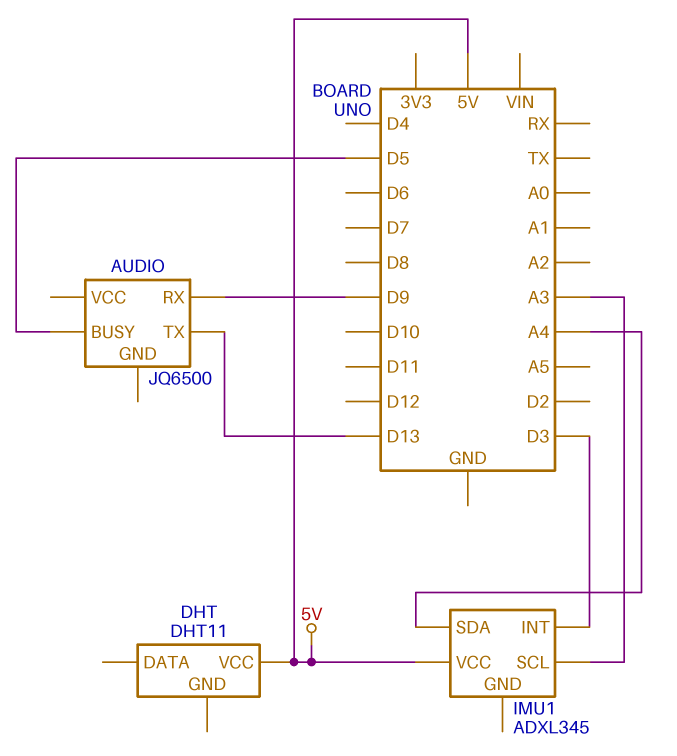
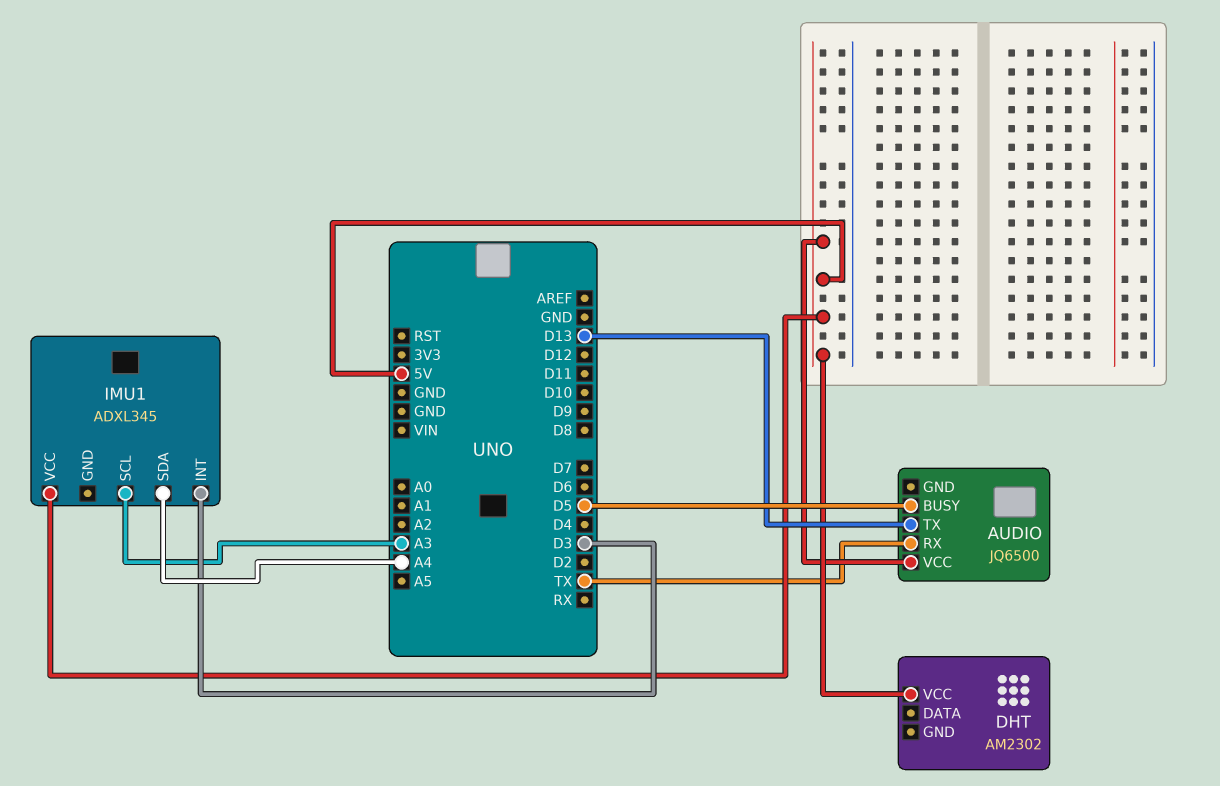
AUDIO pin RX: D9 -> TX
AUDIO pin VCC: none -> 5V
DHT: DHT11 -> AM2302

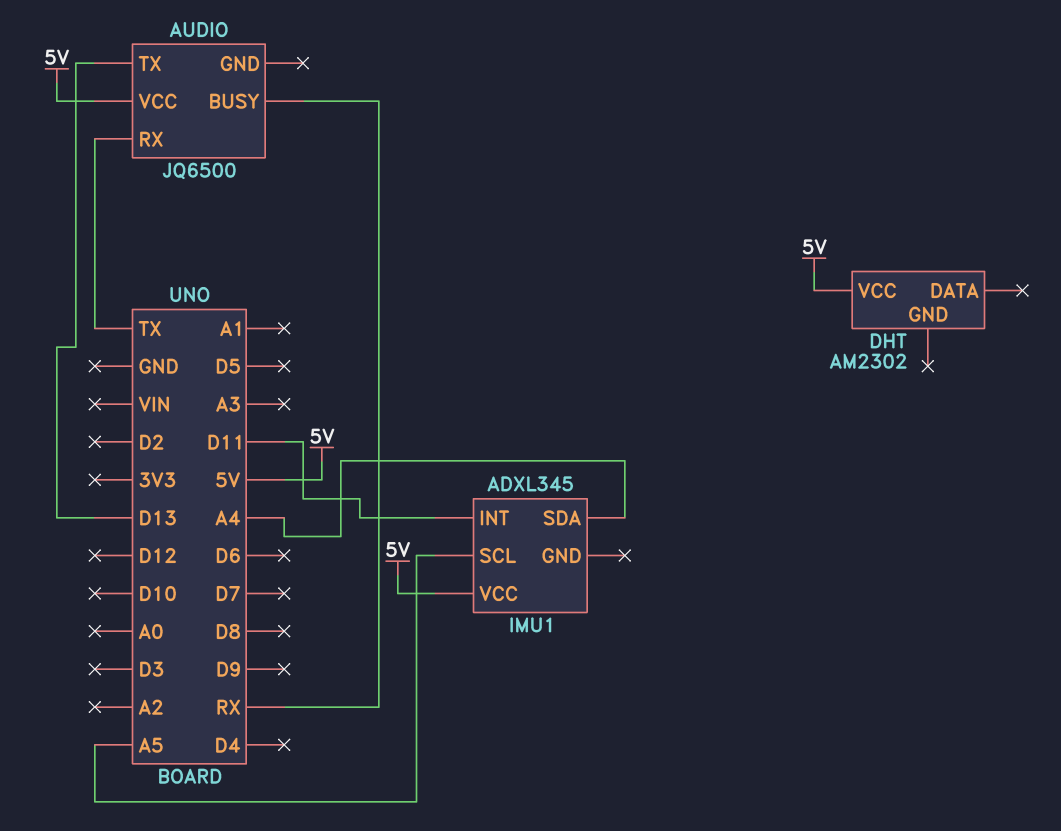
AUDIO pin BUSY: D5 -> RX
IMU1 pin INT: D3 -> D11
IMU1 pin SCL: A3 -> A5

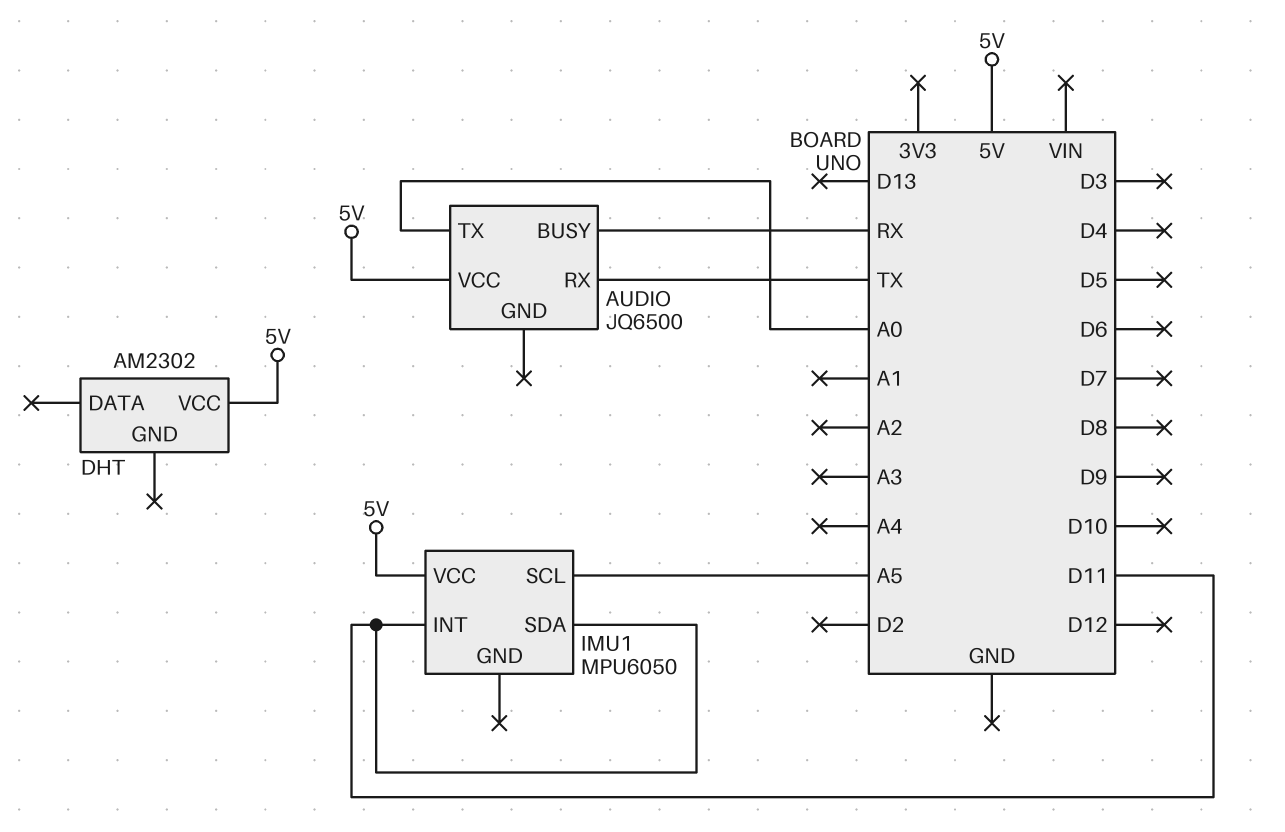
AUDIO pin TX: D13 -> A0
IMU1: ADXL345 -> MPU6050
IMU1 pin SDA: A4 -> D11

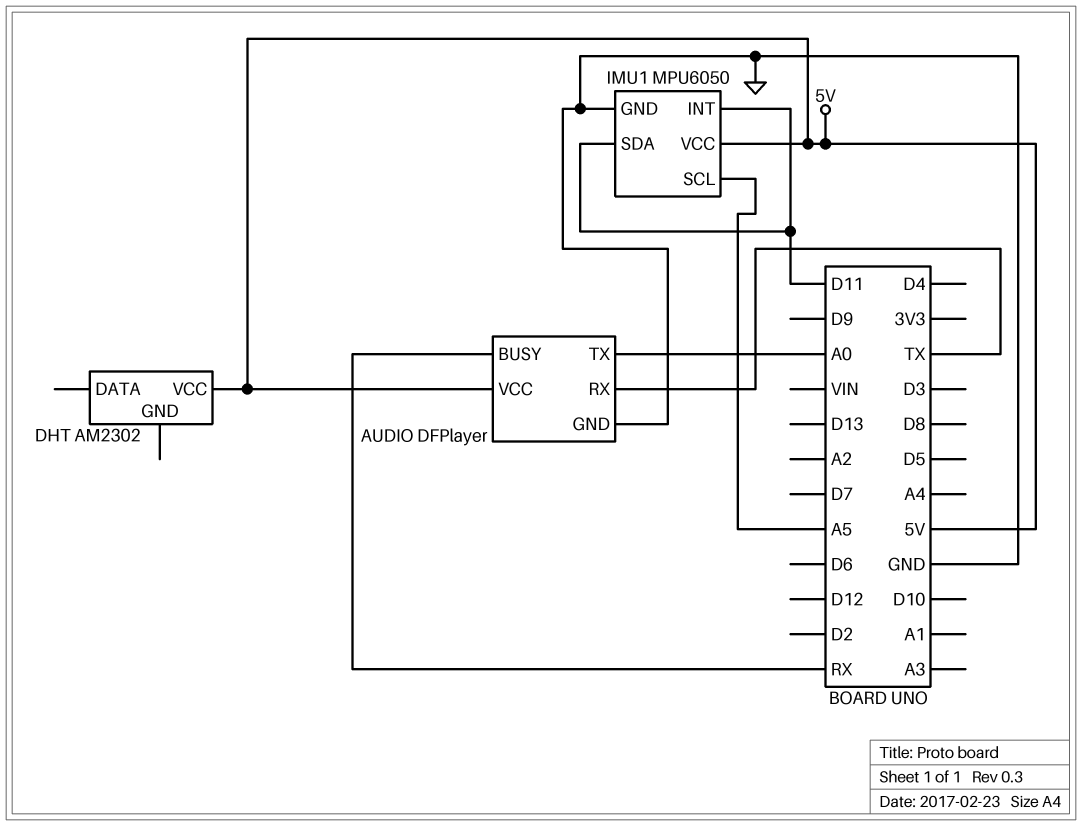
AUDIO: JQ6500 -> DFPlayer
AUDIO pin GND: none -> GND
IMU1 pin GND: none -> GND

